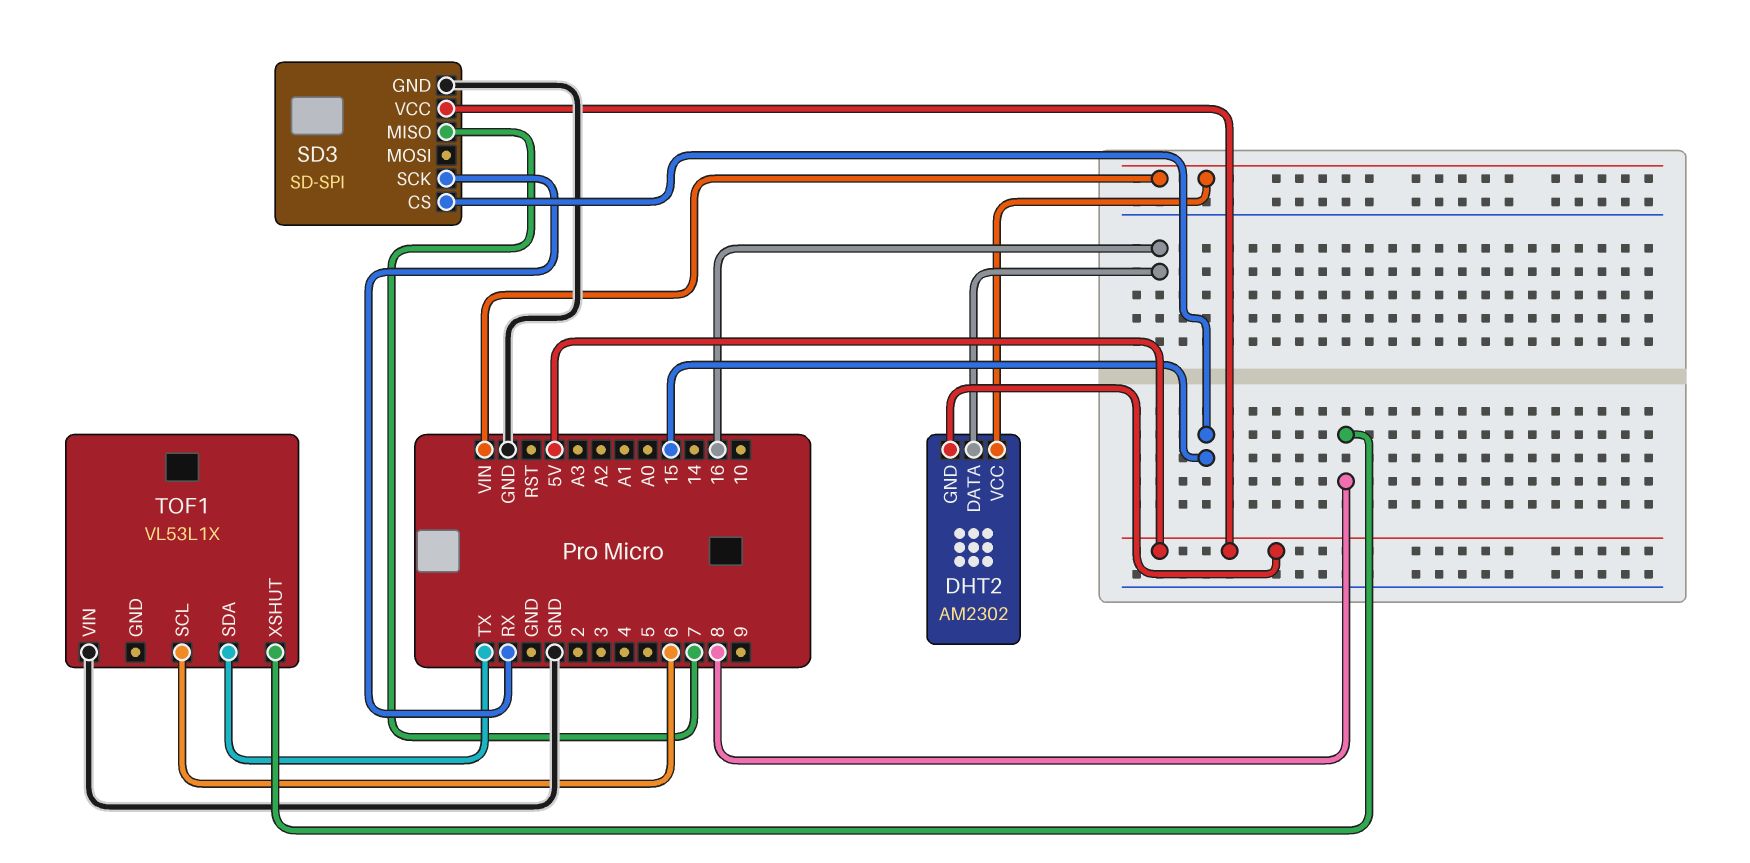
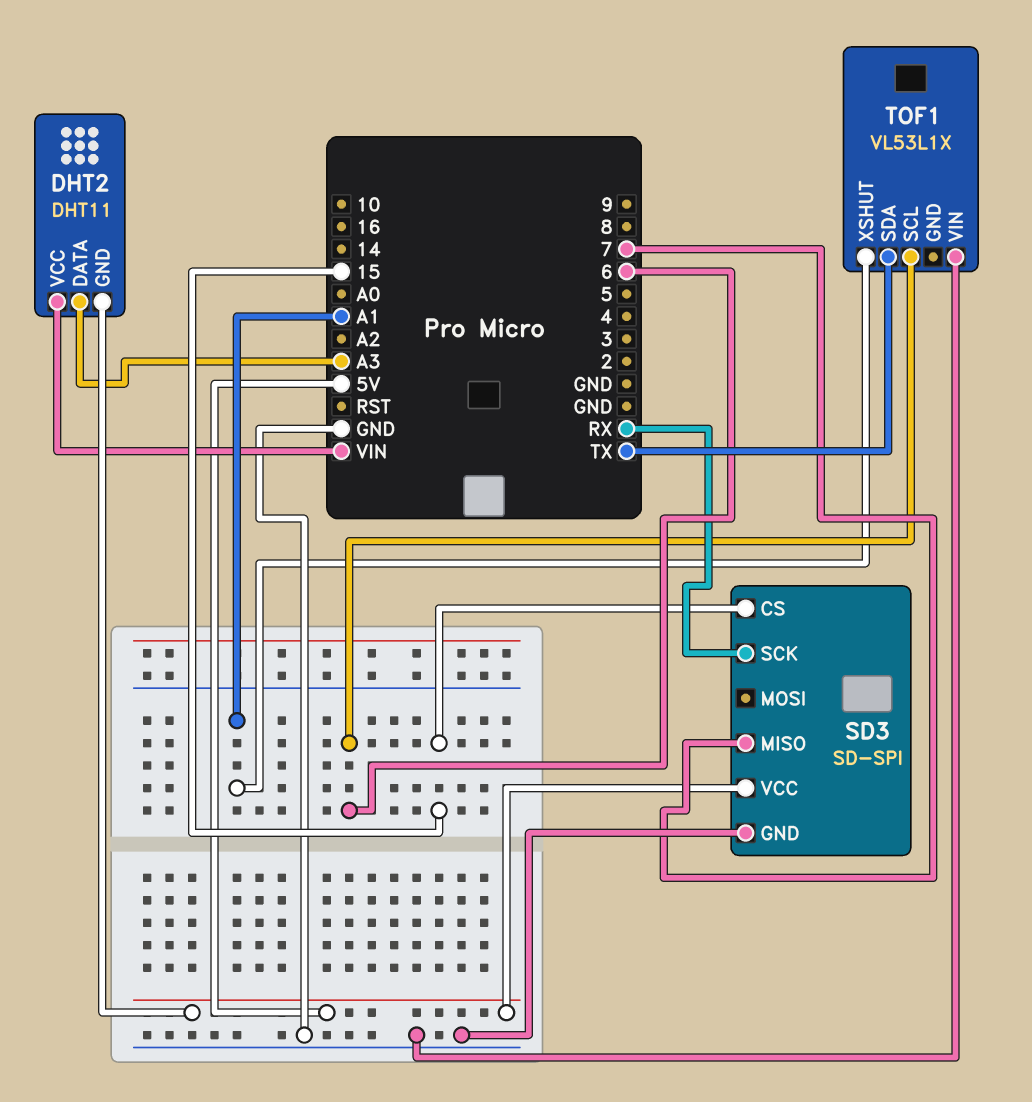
DHT2: AM2302 -> DHT11
DHT2 pin DATA: 16 -> A3
TOF1 pin XSHUT: 8 -> A1

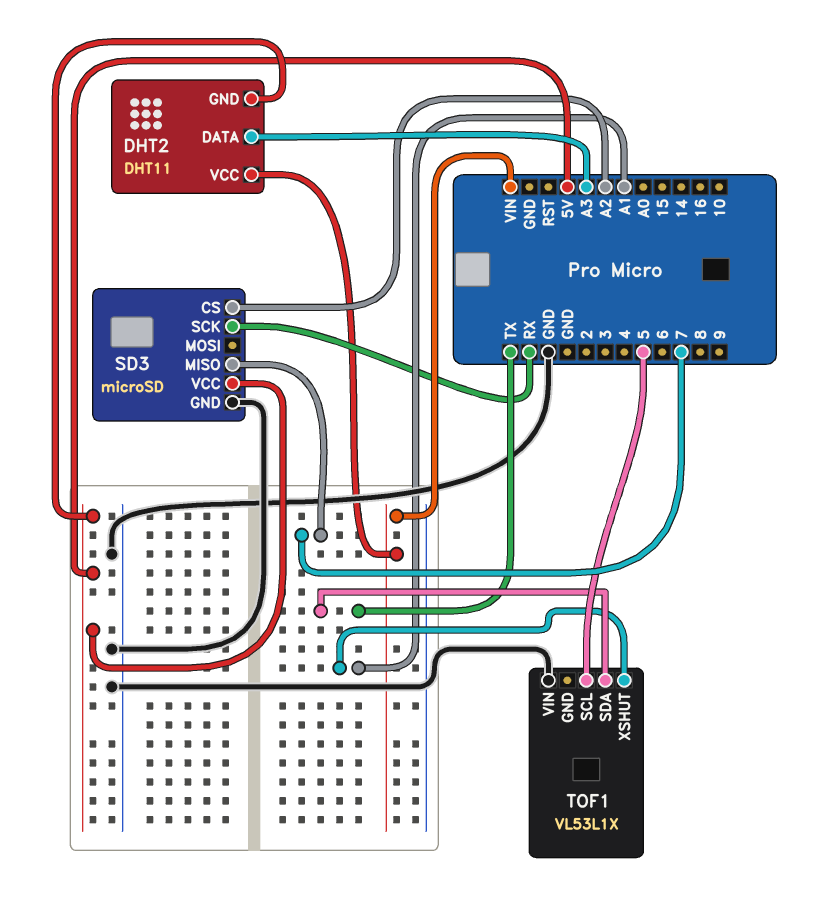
SD3: SD-SPI -> microSD
SD3 pin CS: 15 -> A2
TOF1 pin SCL: 6 -> 5

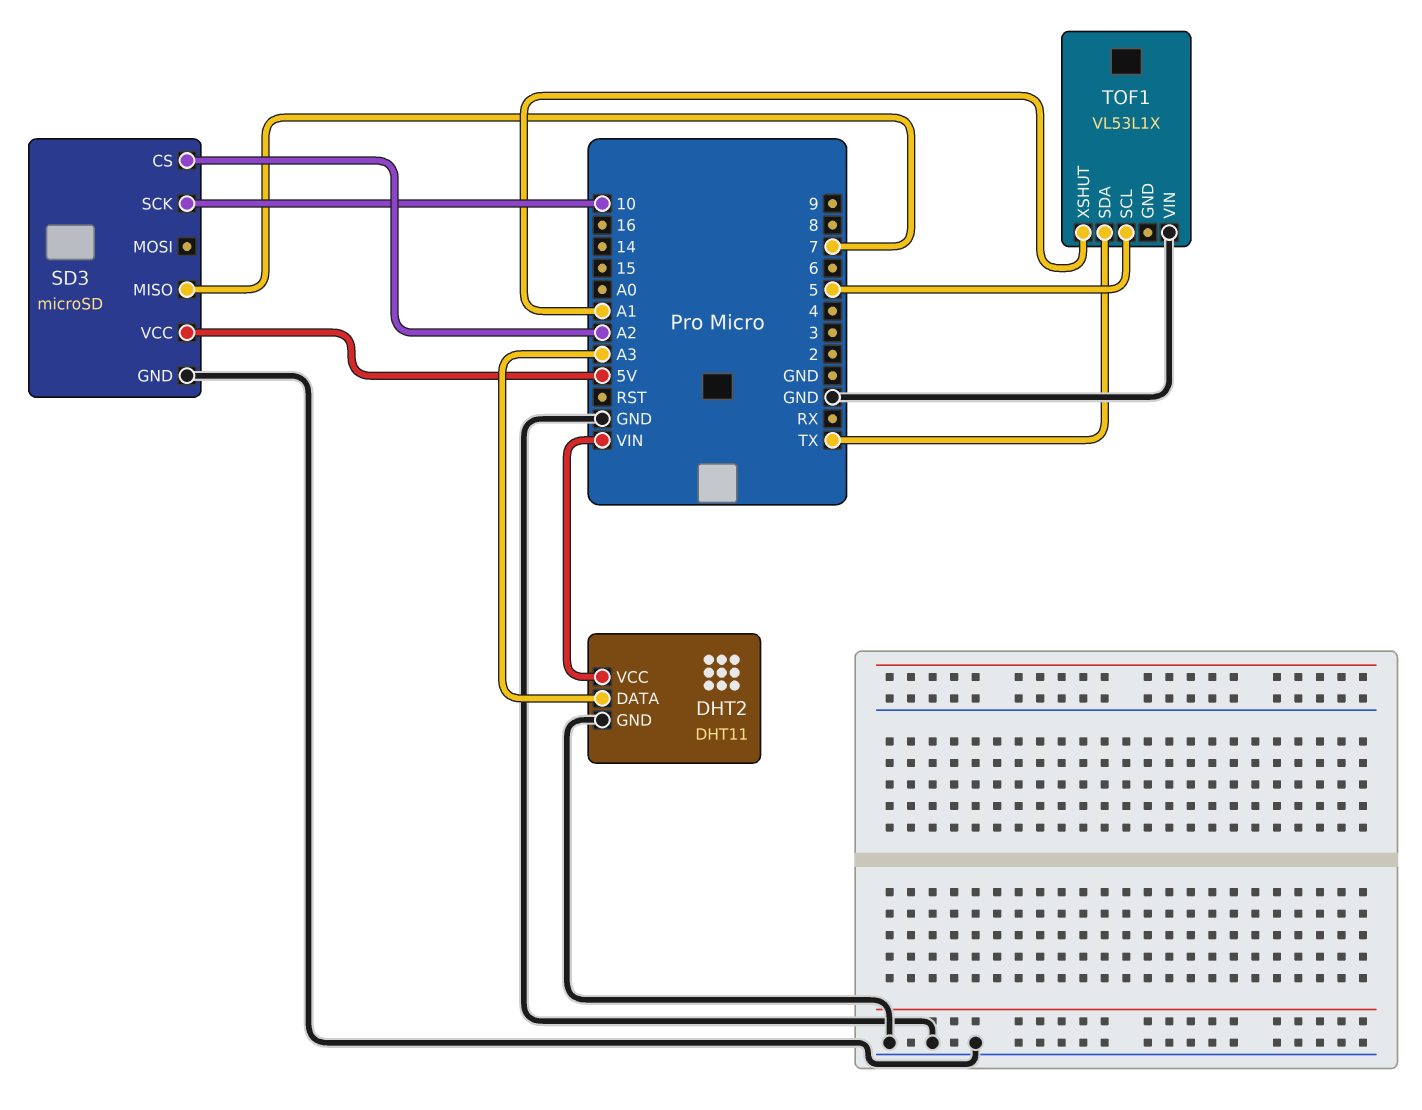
DHT2 pin GND: 5V -> GND
SD3 pin SCK: RX -> 10

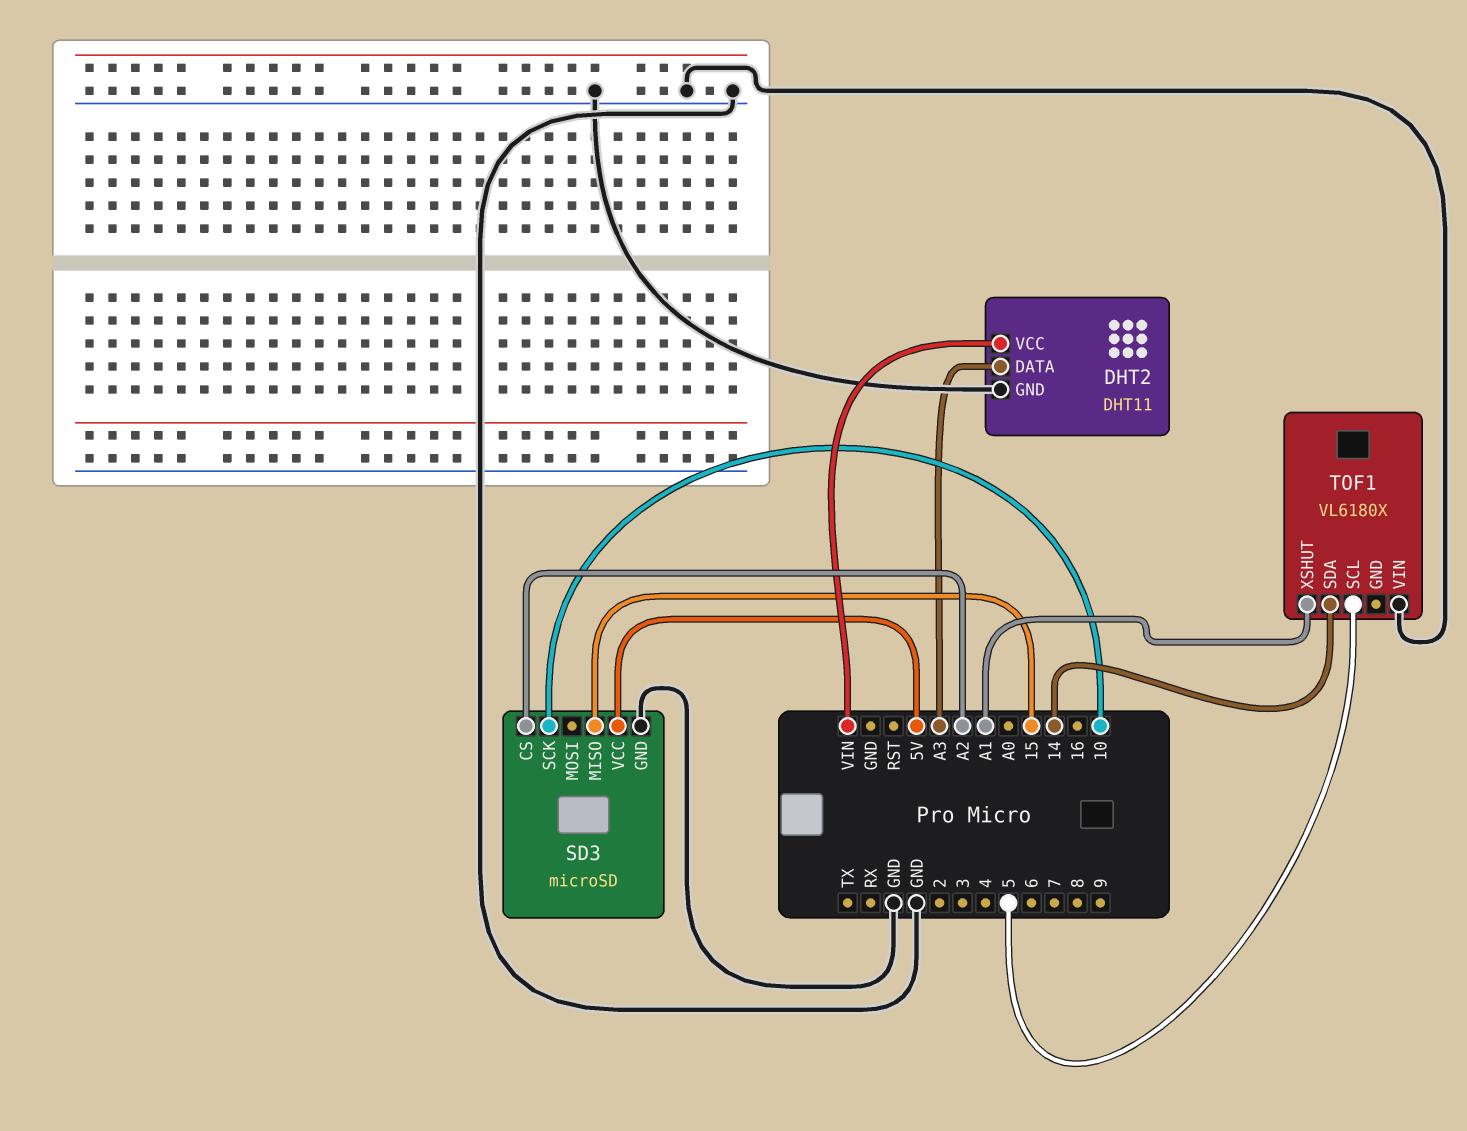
SD3 pin MISO: 7 -> 15
TOF1: VL53L1X -> VL6180X
TOF1 pin SDA: TX -> 14

